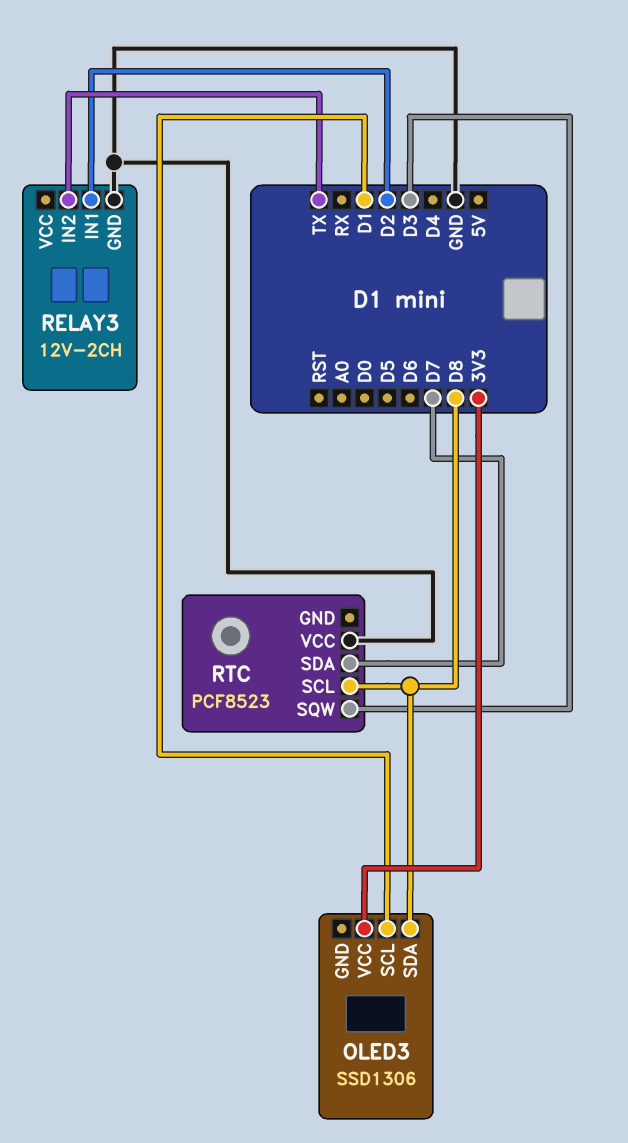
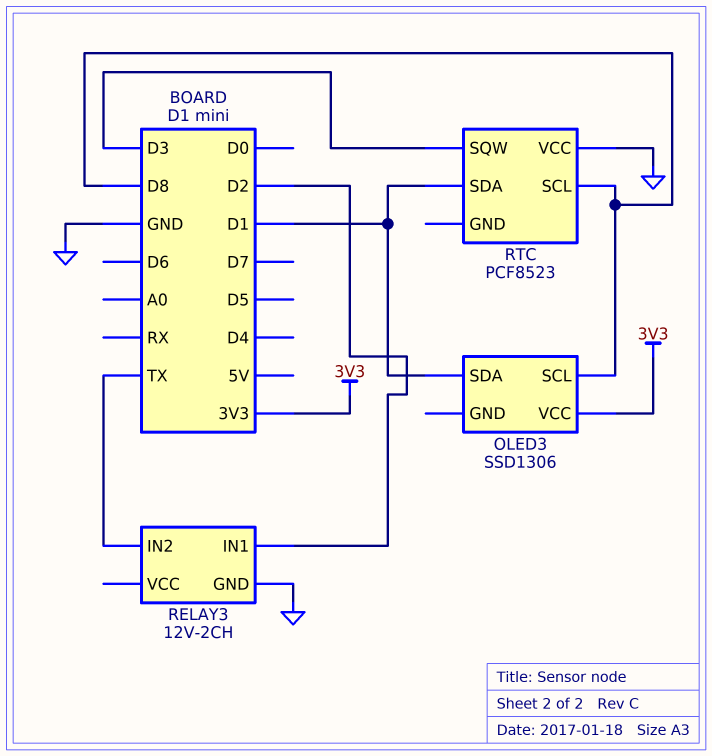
OLED3 pin SCL: D1 -> D8
OLED3 pin SDA: D8 -> D1
RTC pin SDA: D7 -> D1

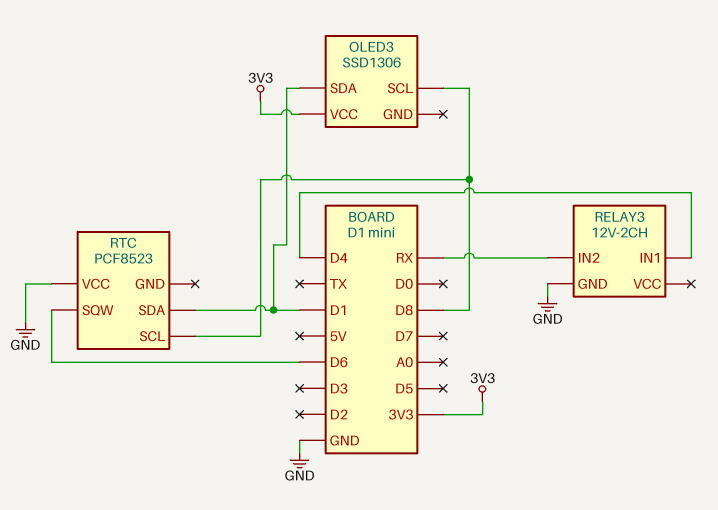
RELAY3 pin IN1: D2 -> D4
RELAY3 pin IN2: TX -> RX
RTC pin SQW: D3 -> D6

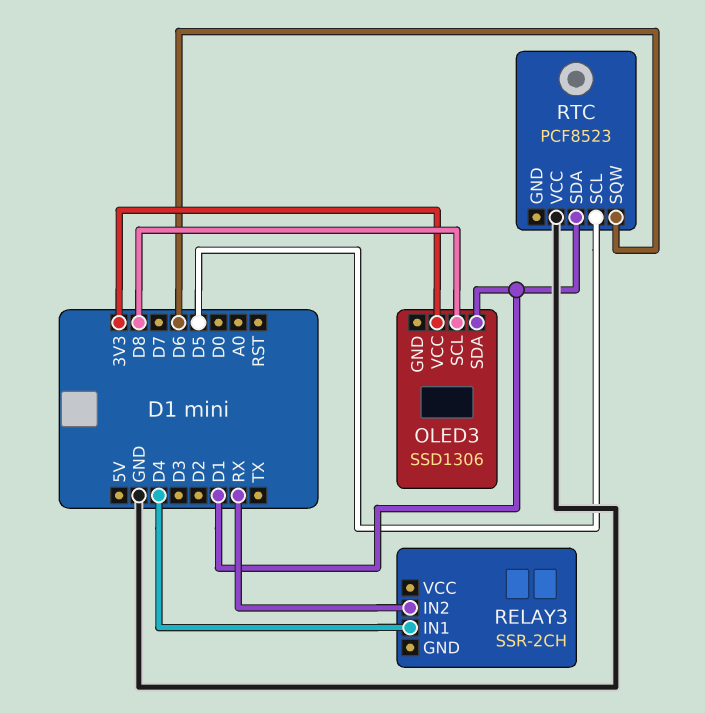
RELAY3: 12V-2CH -> SSR-2CH
RELAY3 pin GND: GND -> none
RTC pin SCL: D8 -> D5

